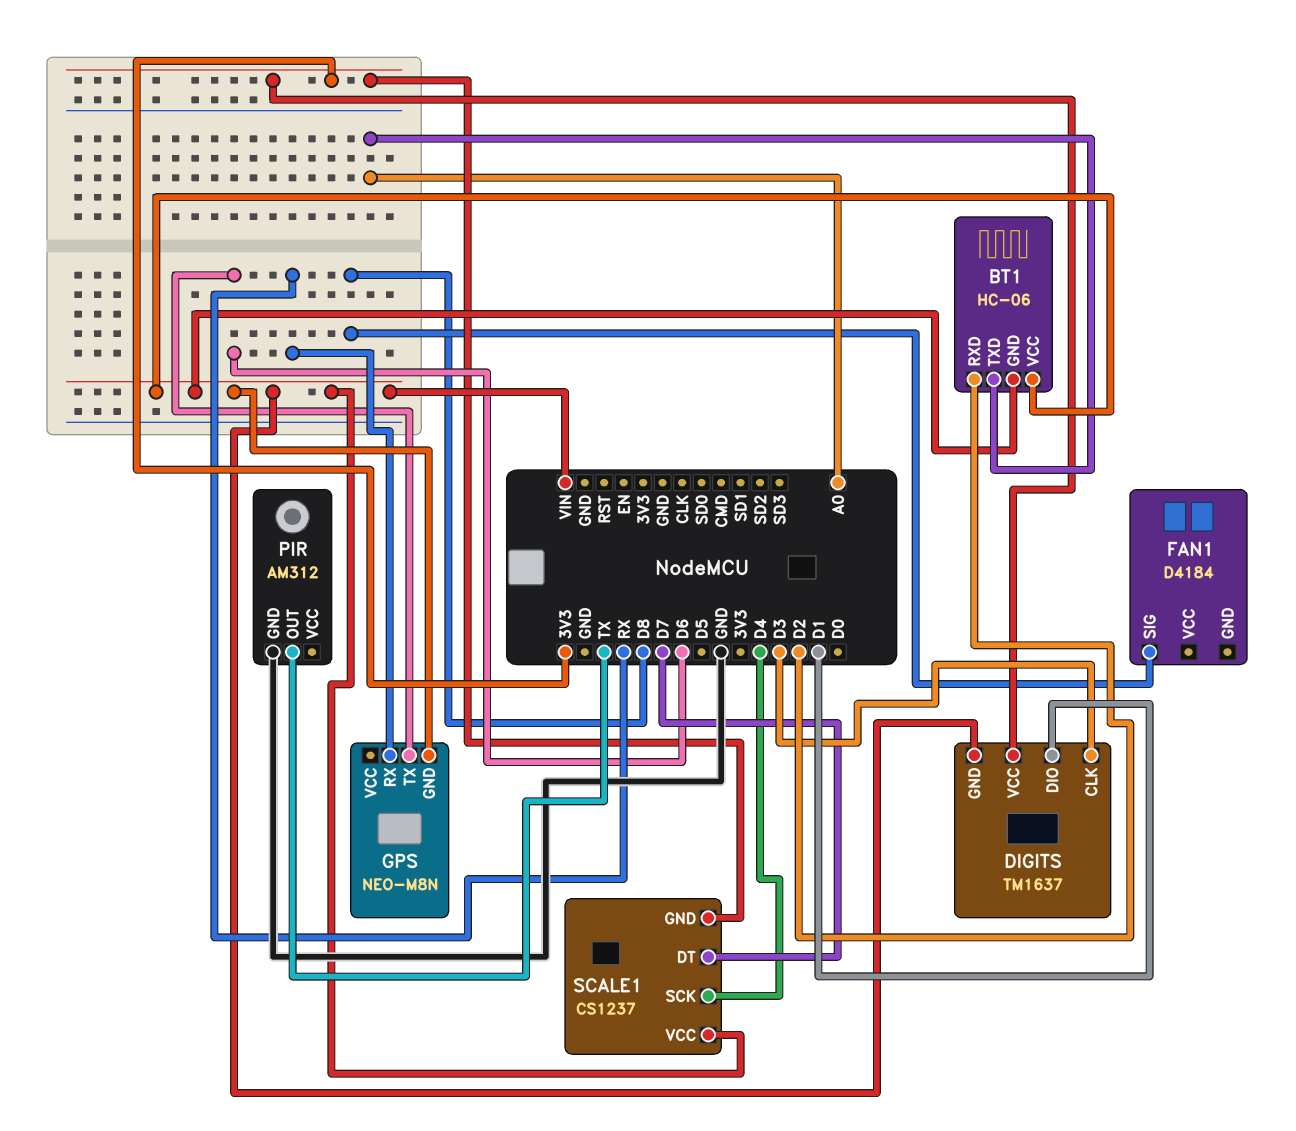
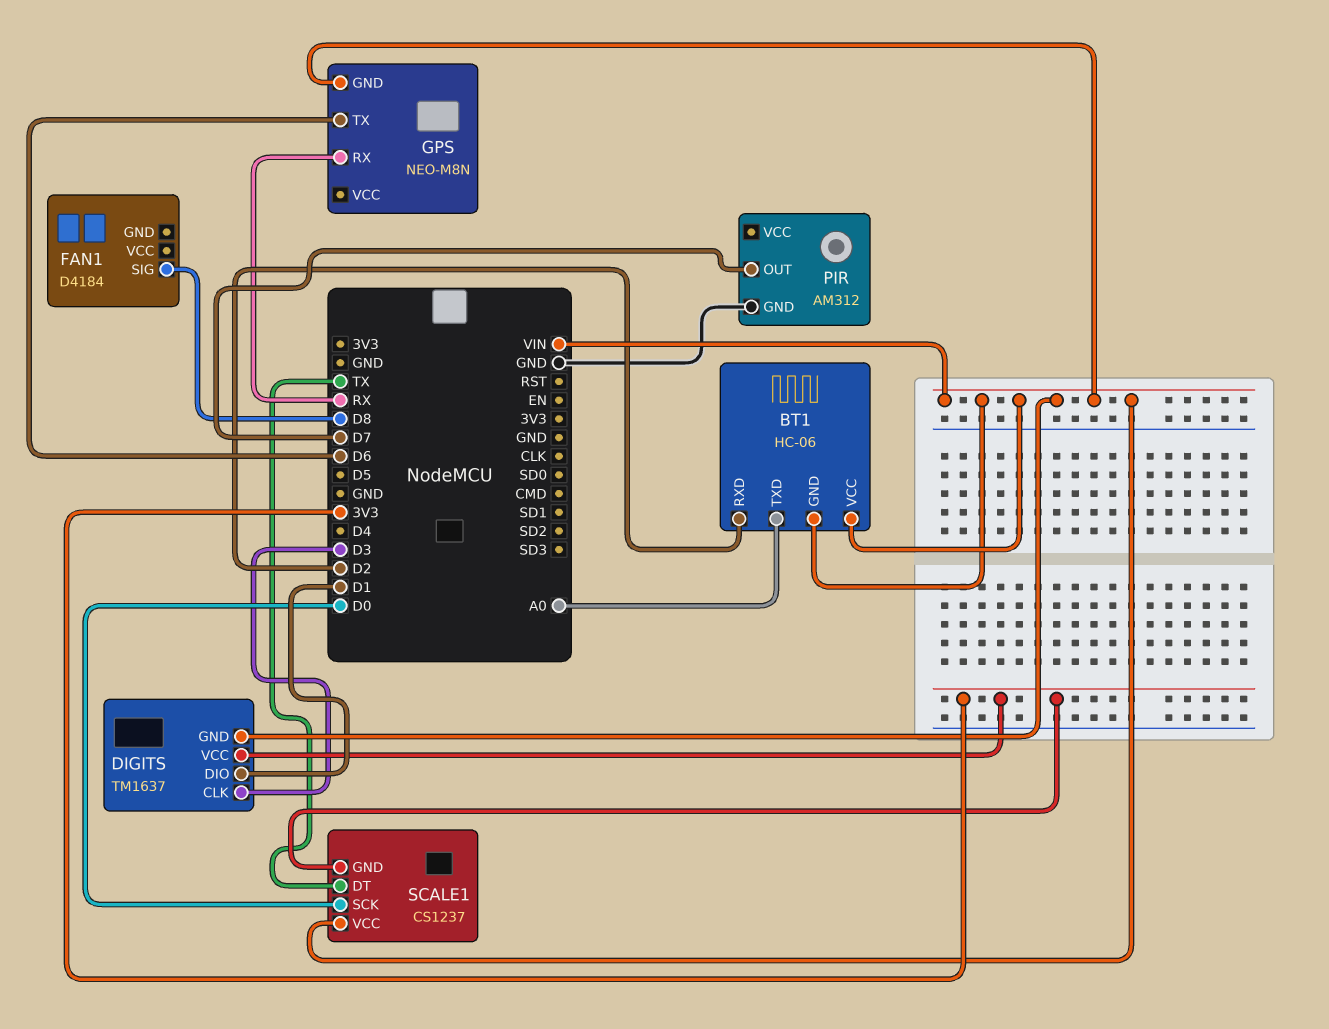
PIR pin OUT: TX -> D7
SCALE1 pin DT: D7 -> TX
SCALE1 pin SCK: D4 -> D0

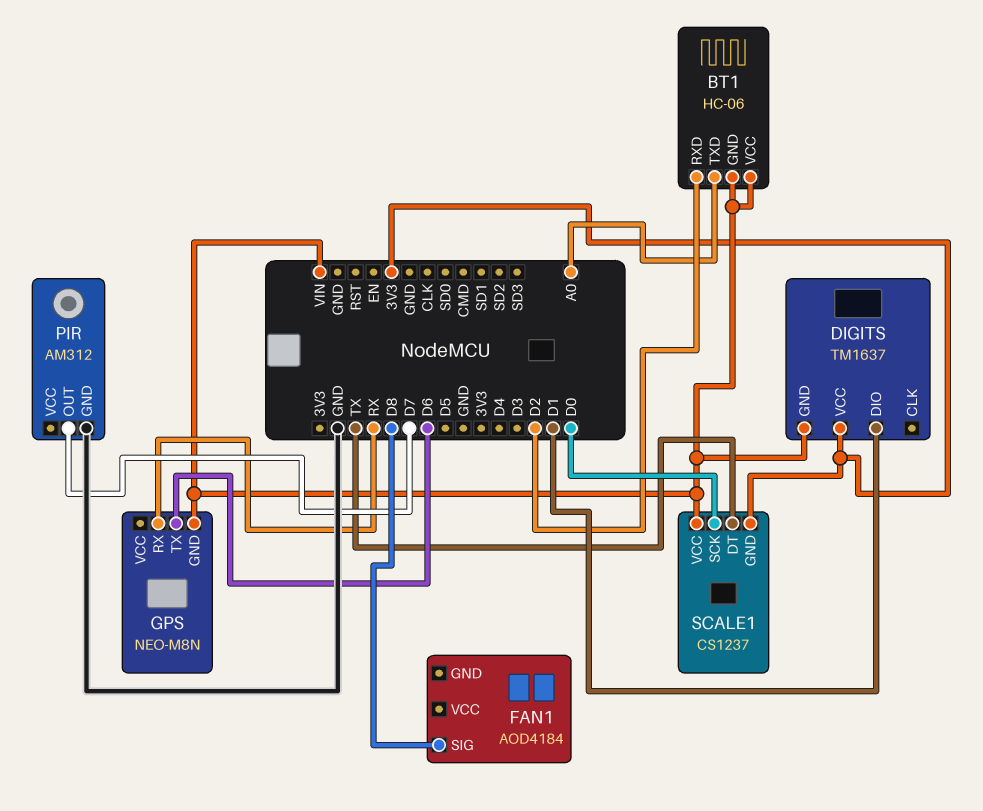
DIGITS pin CLK: D3 -> none
FAN1: D4184 -> AOD4184

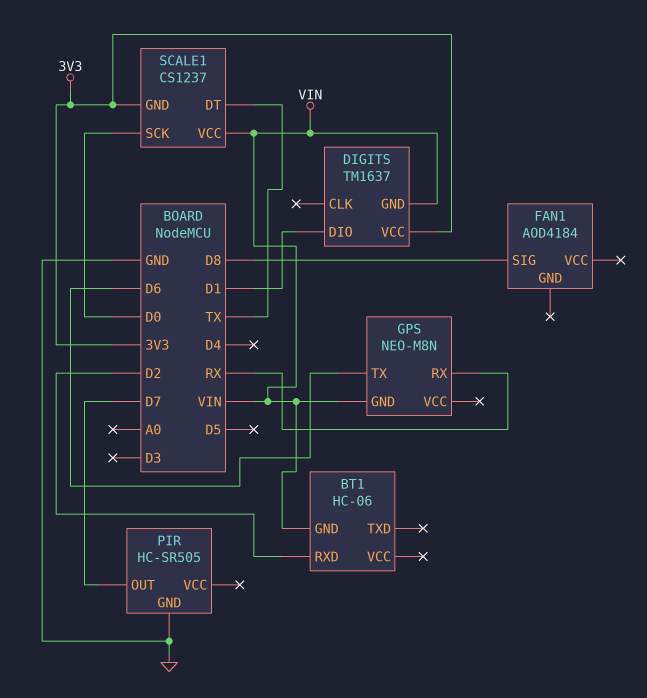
BT1 pin TXD: A0 -> none
BT1 pin VCC: VIN -> none
PIR: AM312 -> HC-SR505

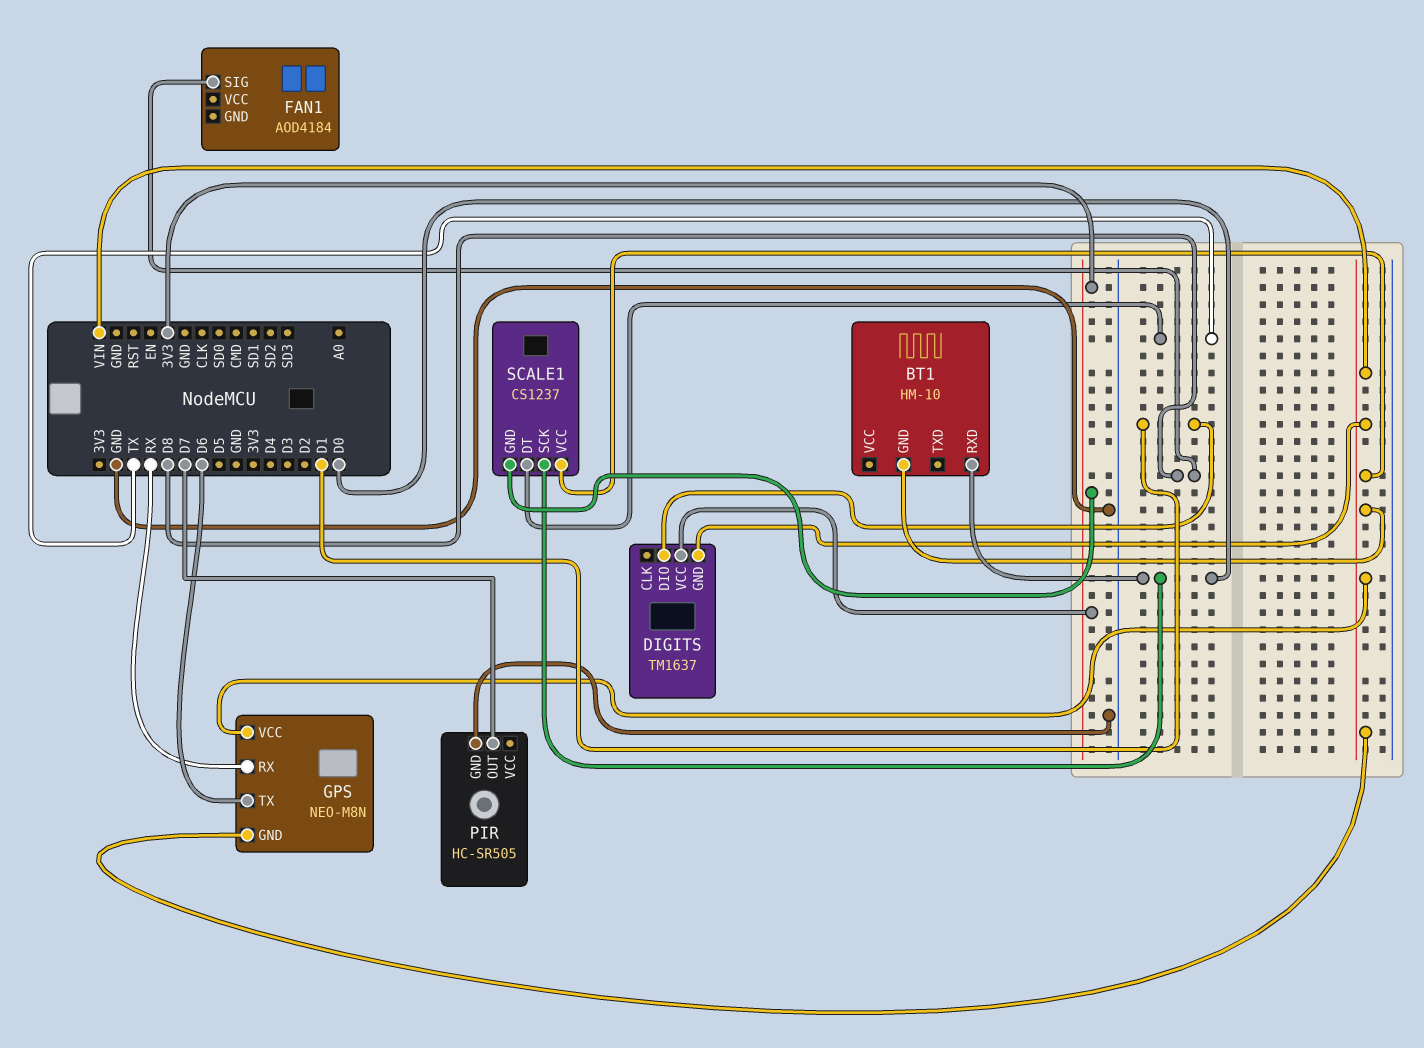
BT1: HC-06 -> HM-10
BT1 pin RXD: D2 -> D0
GPS pin VCC: none -> VIN

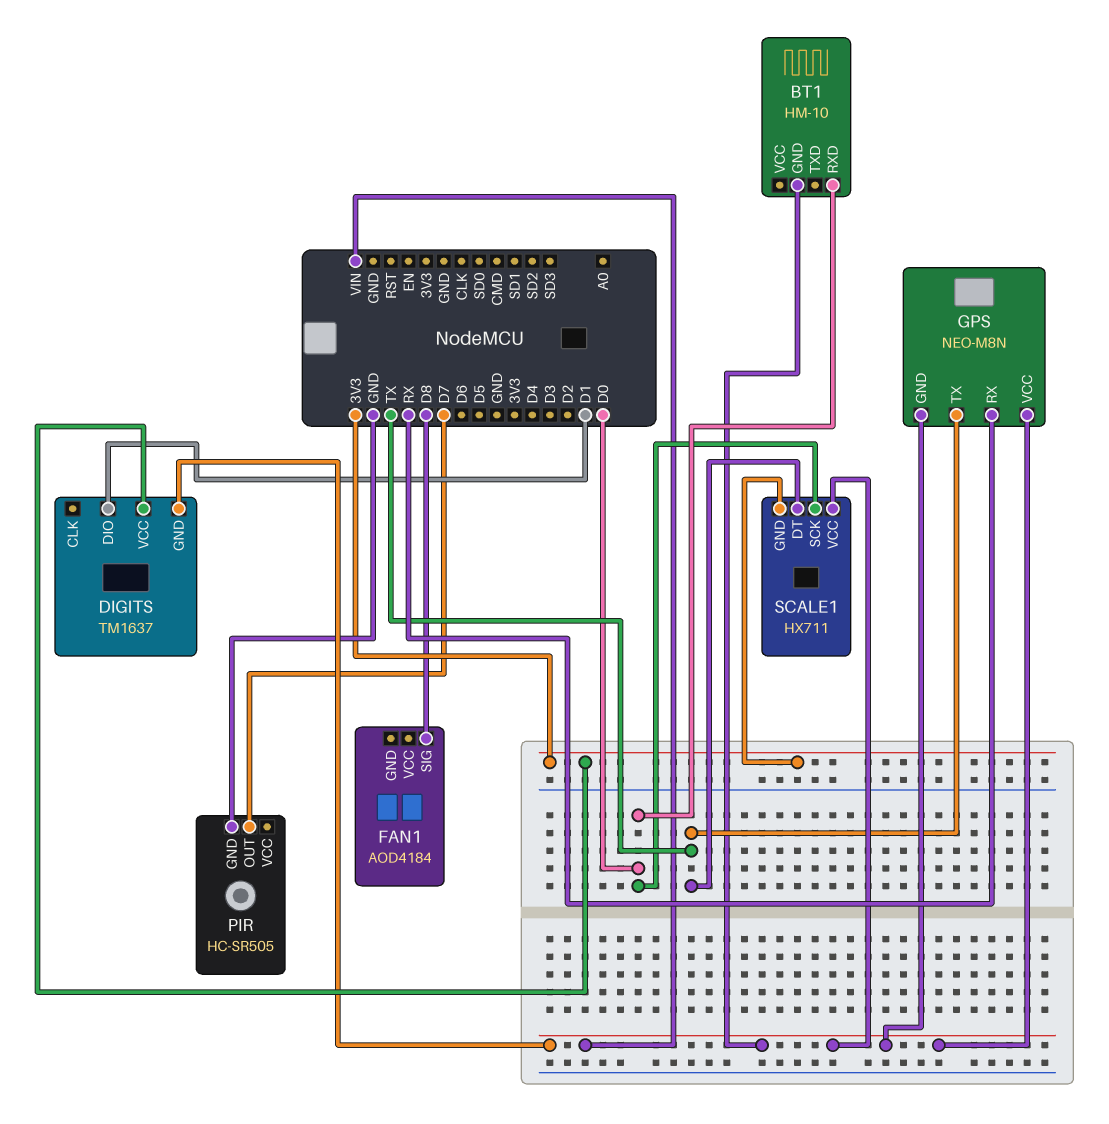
GPS pin TX: D6 -> TX
SCALE1: CS1237 -> HX711

